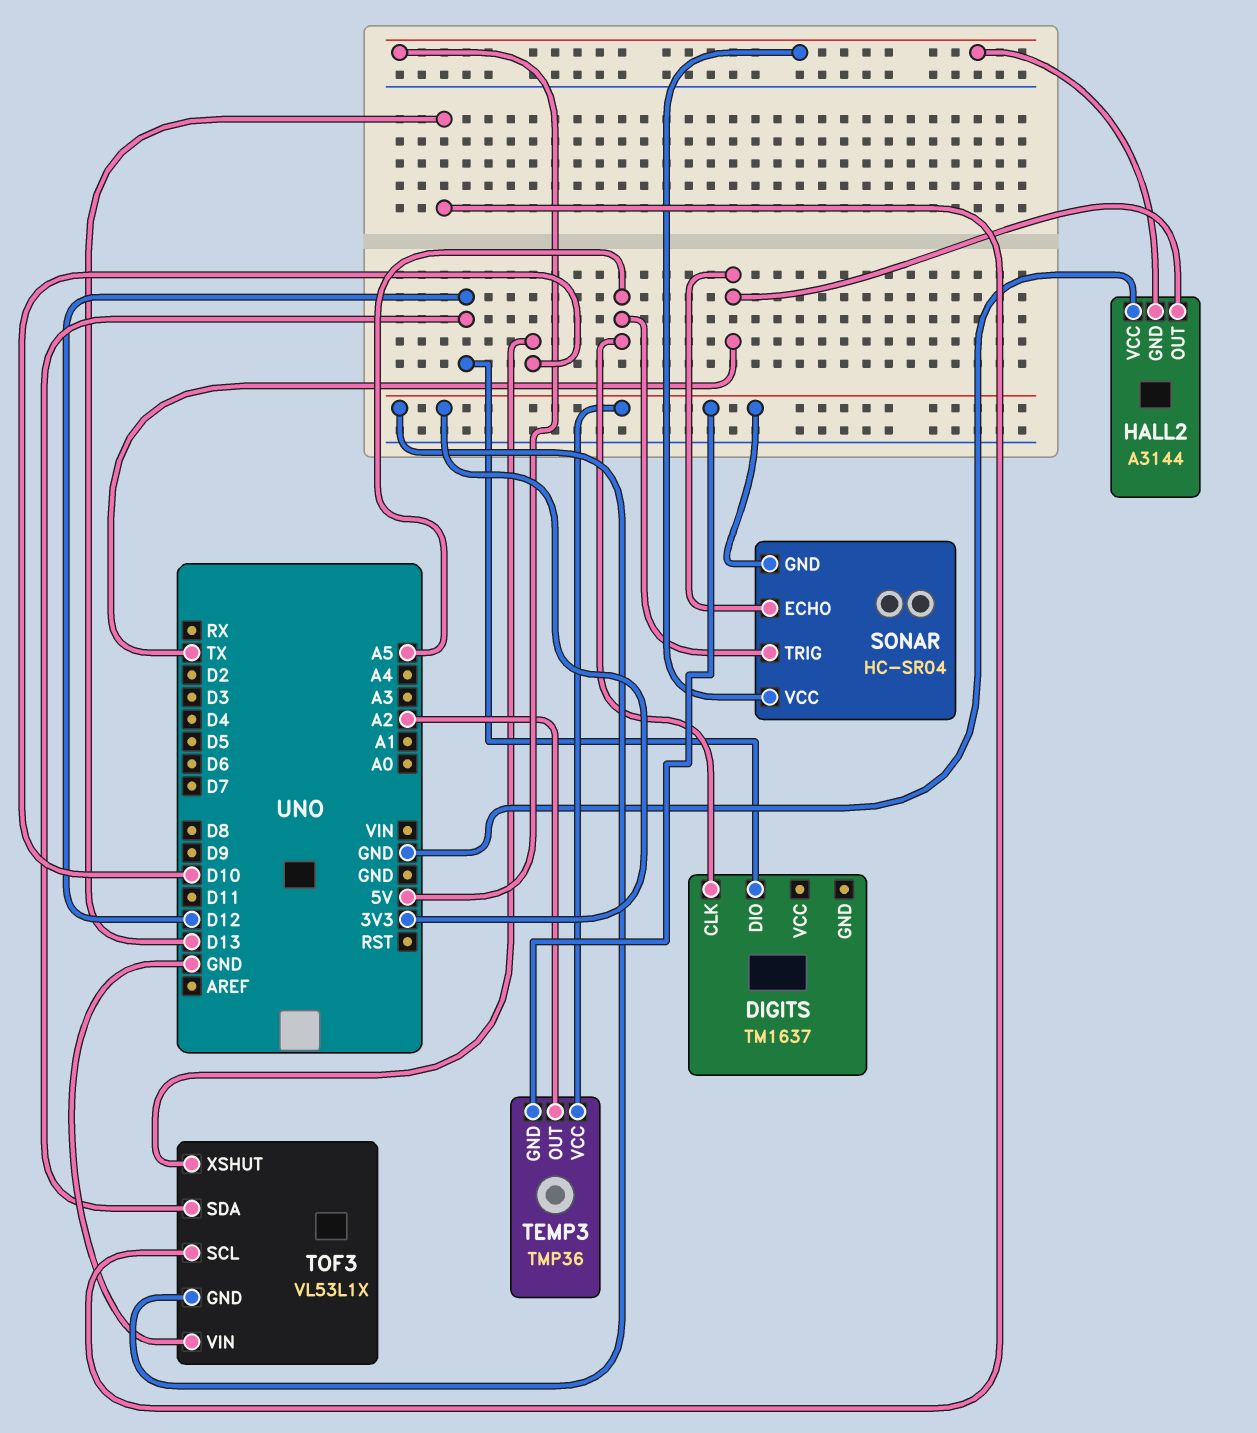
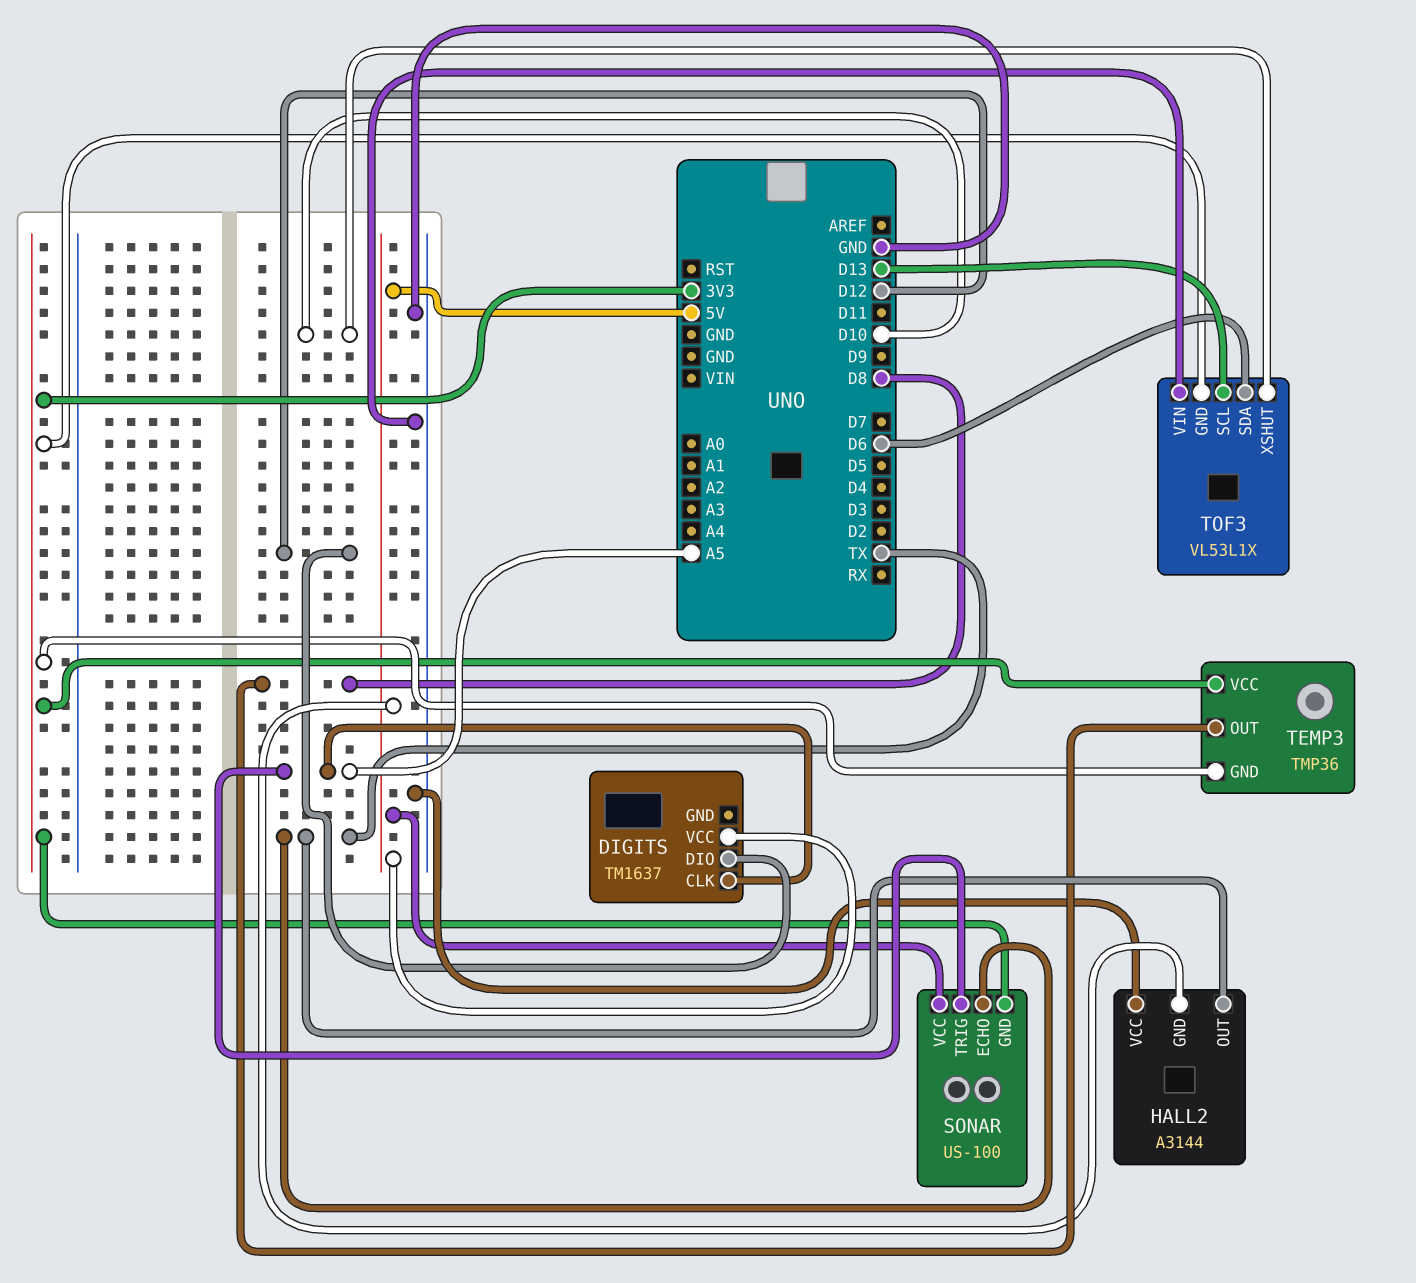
DIGITS pin VCC: none -> 5V
SONAR: HC-SR04 -> US-100
TEMP3 pin OUT: A2 -> D8
TOF3 pin SDA: D12 -> D6

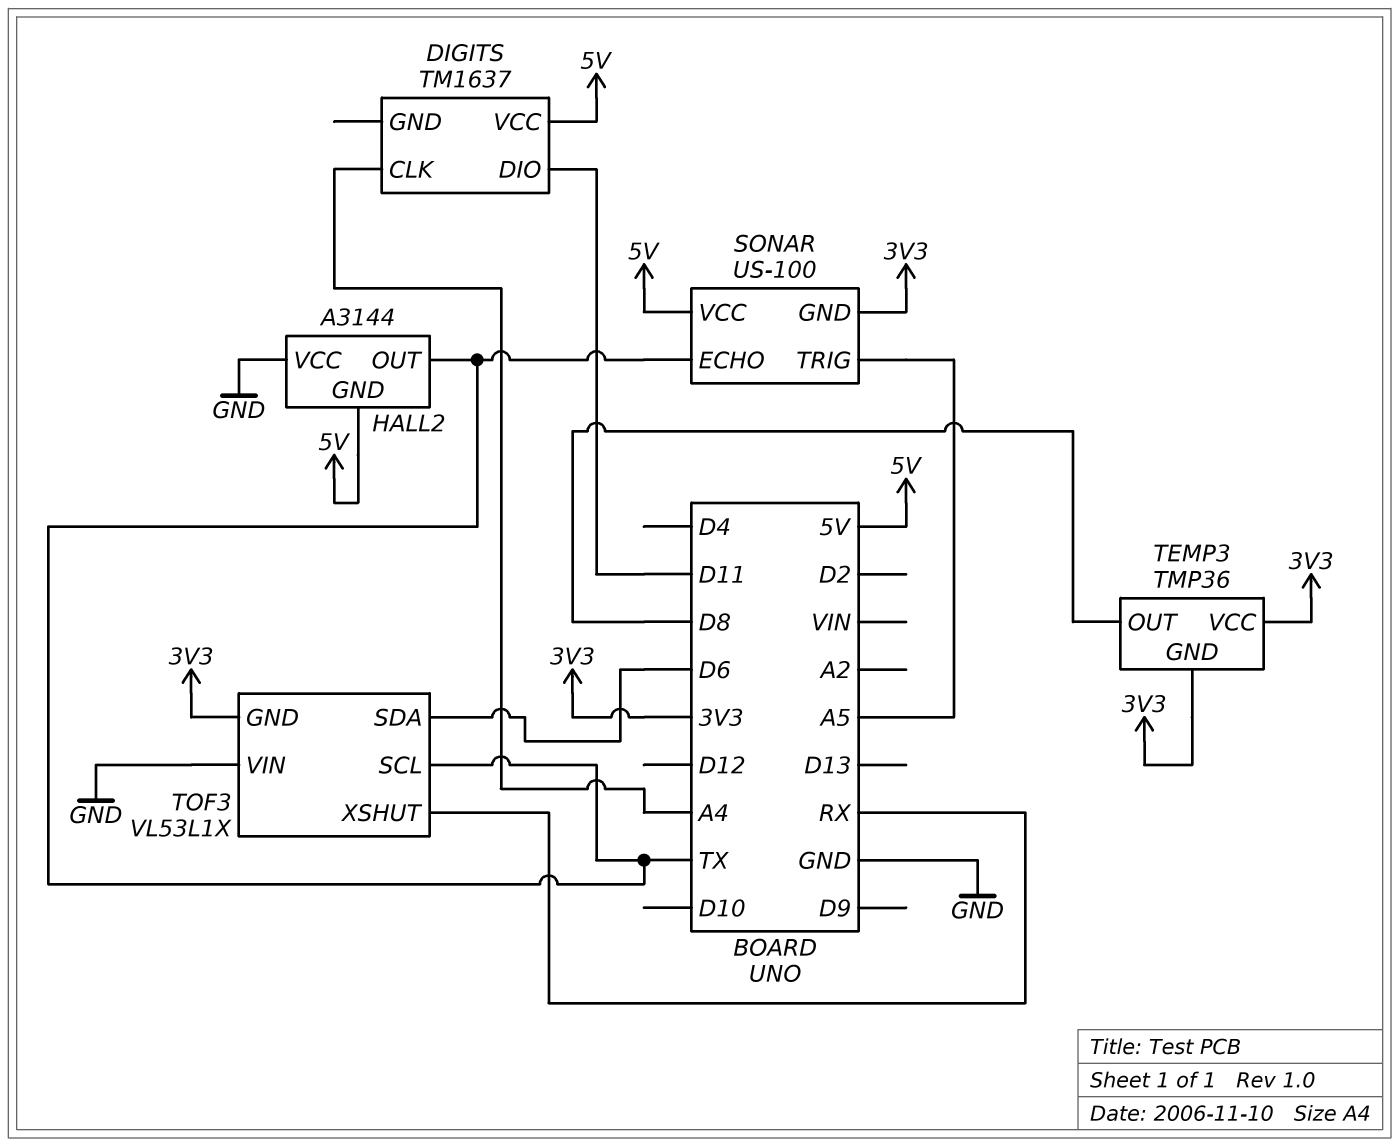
DIGITS pin CLK: A5 -> A4
DIGITS pin DIO: D12 -> D11
TOF3 pin SCL: D13 -> TX
TOF3 pin XSHUT: D10 -> RX

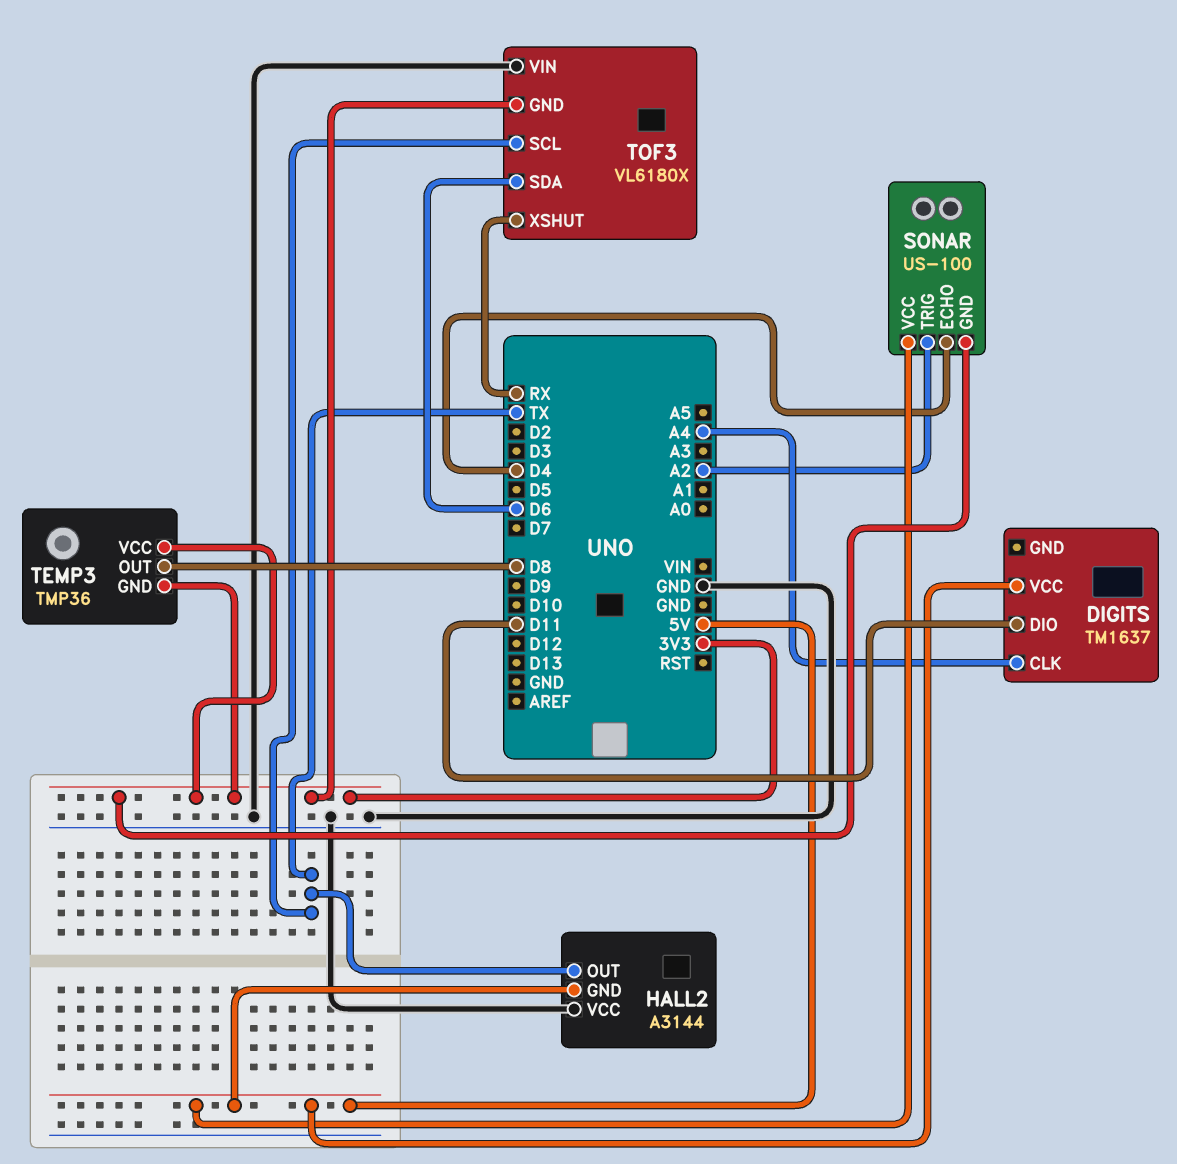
SONAR pin ECHO: TX -> D4
SONAR pin TRIG: A5 -> A2
TOF3: VL53L1X -> VL6180X

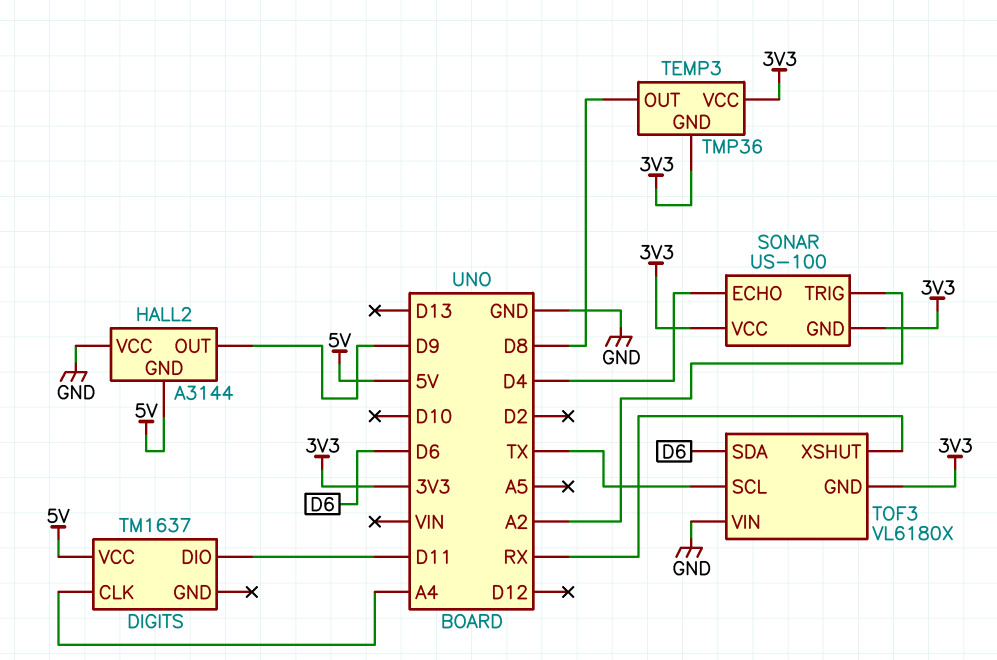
HALL2 pin OUT: TX -> D9
SONAR pin VCC: 5V -> 3V3

